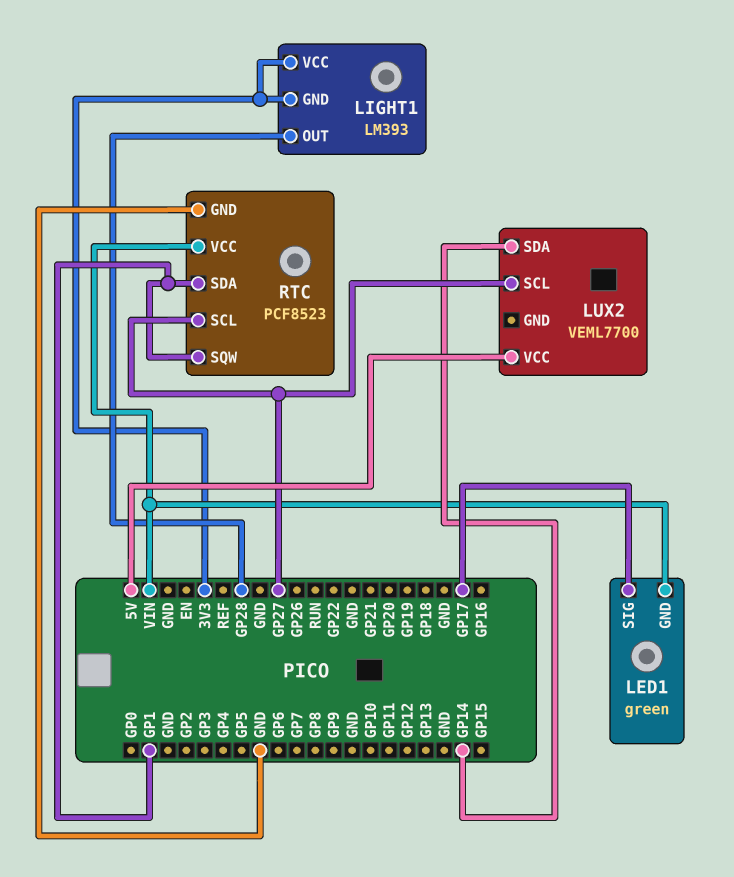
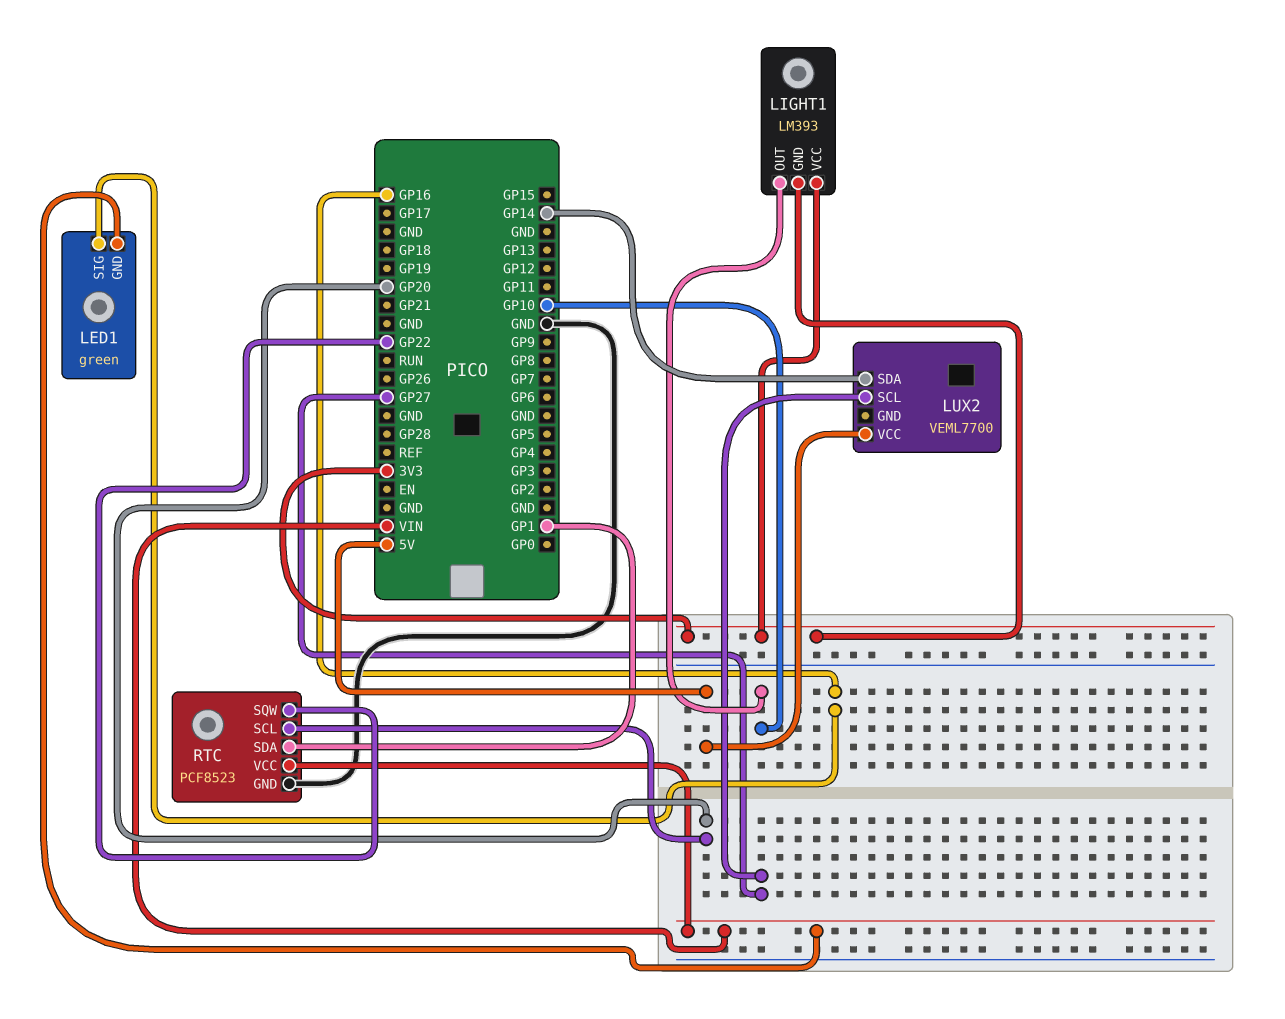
LED1 pin SIG: GP17 -> GP16
LIGHT1 pin OUT: GP28 -> GP10
RTC pin SCL: GP27 -> GP20
RTC pin SQW: GP1 -> GP22

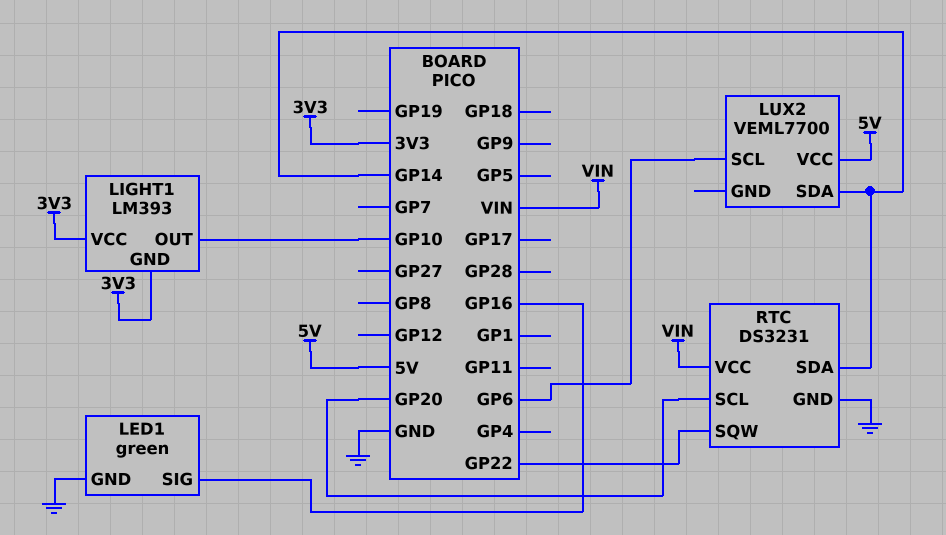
LED1 pin GND: VIN -> GND
LUX2 pin SCL: GP27 -> GP6
RTC: PCF8523 -> DS3231
RTC pin SDA: GP1 -> GP14

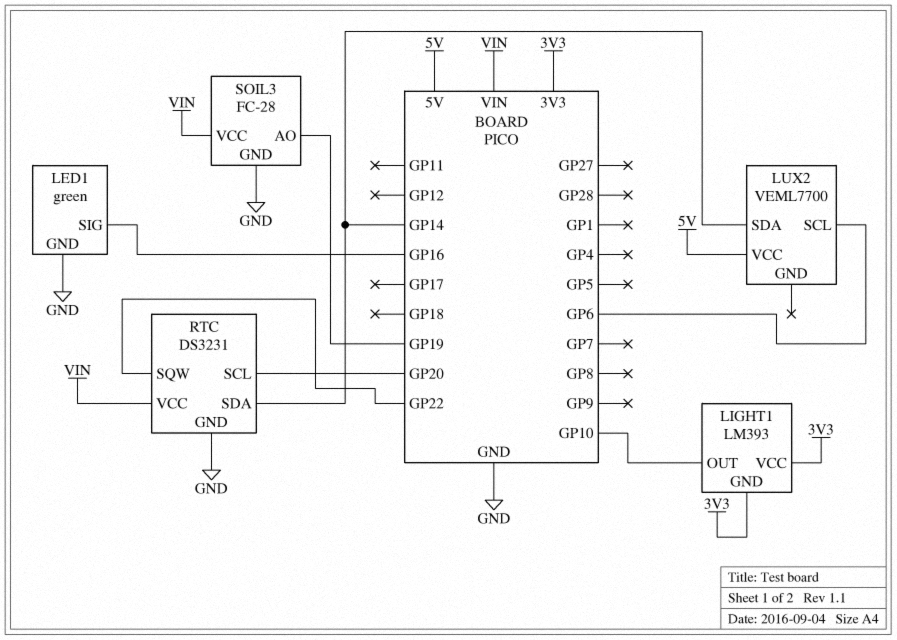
SOIL3: none -> FC-28
SOIL3 pin AO: none -> GP19
SOIL3 pin GND: none -> GND
SOIL3 pin VCC: none -> VIN

